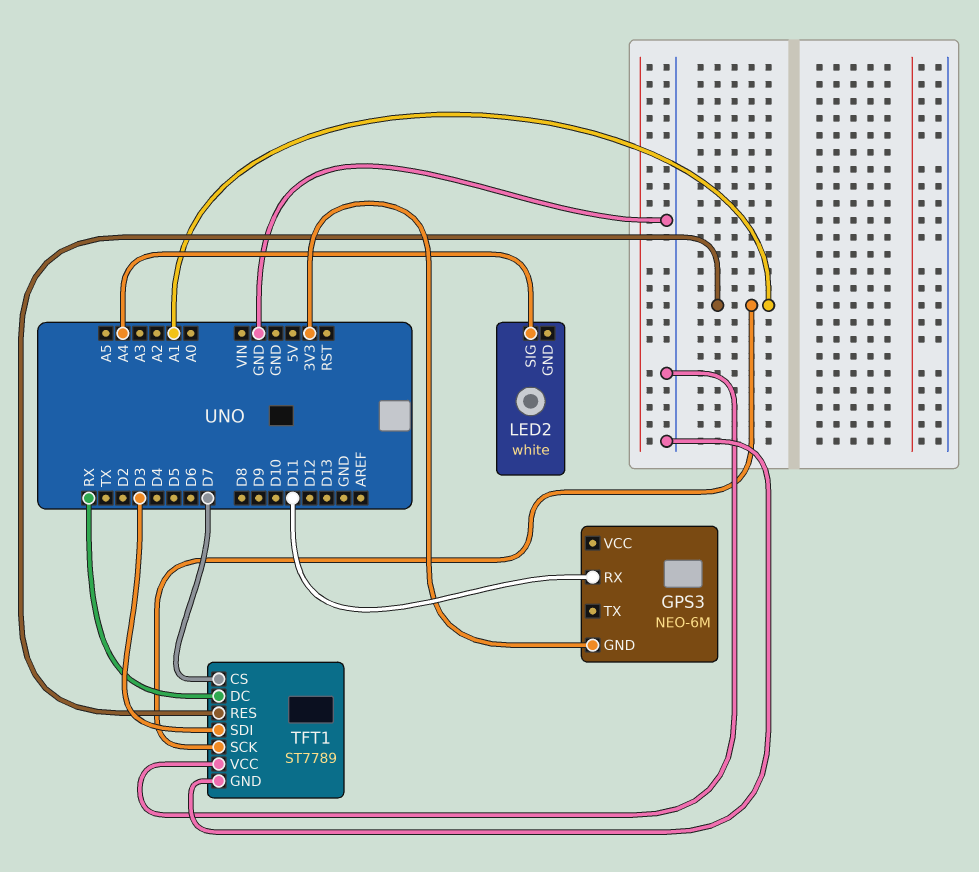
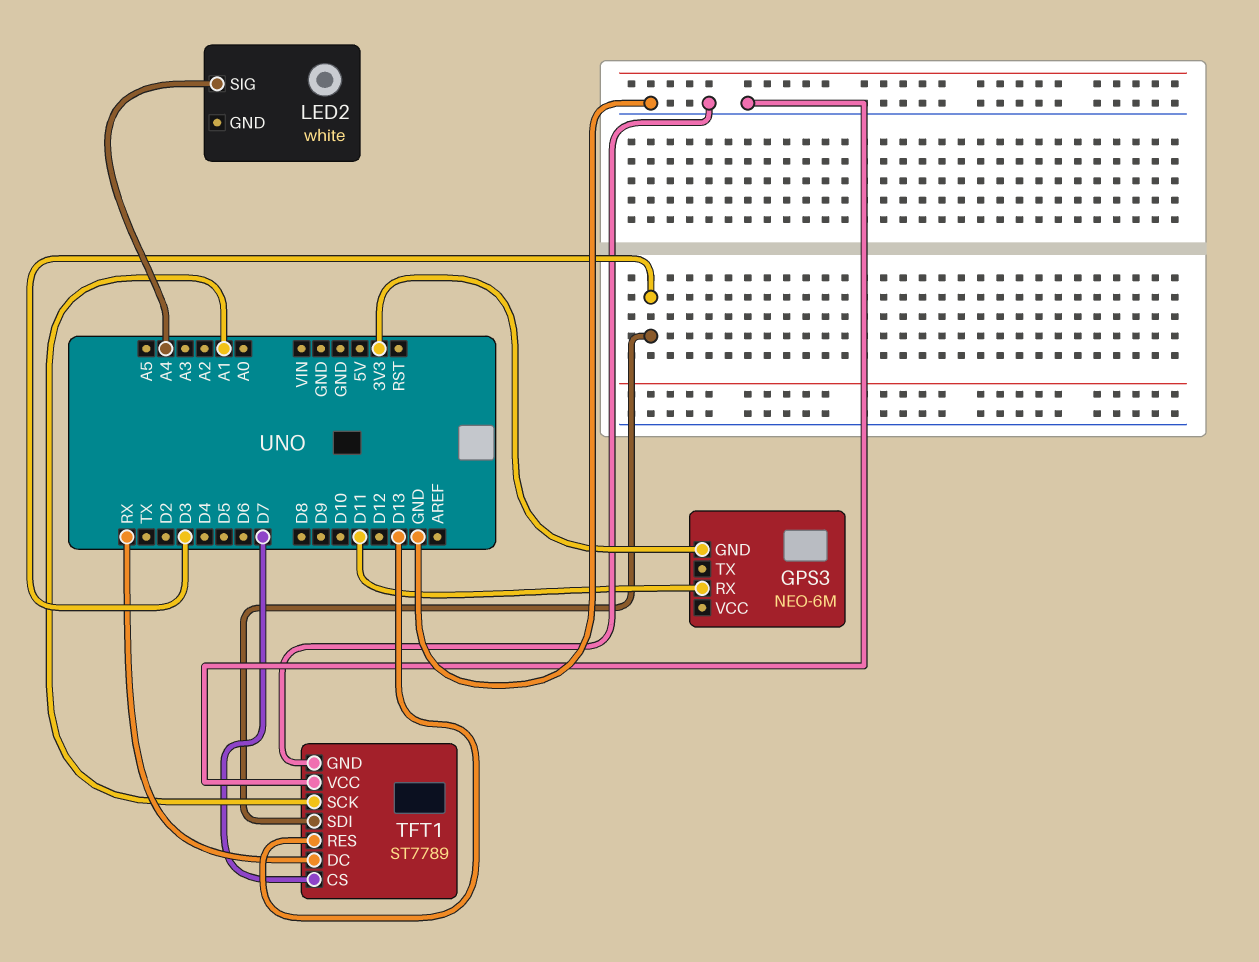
TFT1 pin RES: A1 -> D13

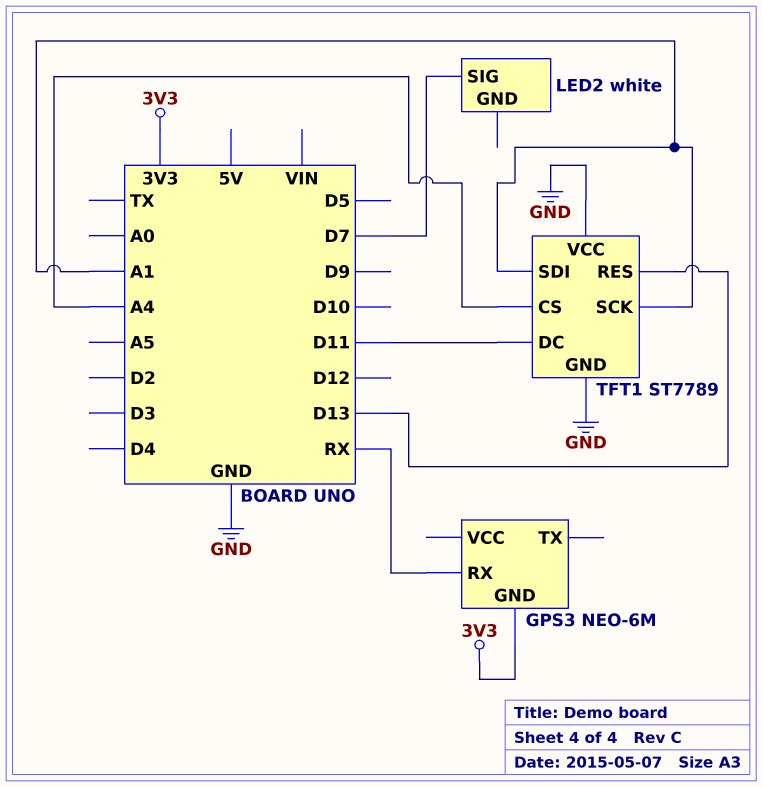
GPS3 pin RX: D11 -> RX
LED2 pin SIG: A4 -> D7
TFT1 pin CS: D7 -> A4
TFT1 pin DC: RX -> D11
TFT1 pin SDI: D3 -> A1

